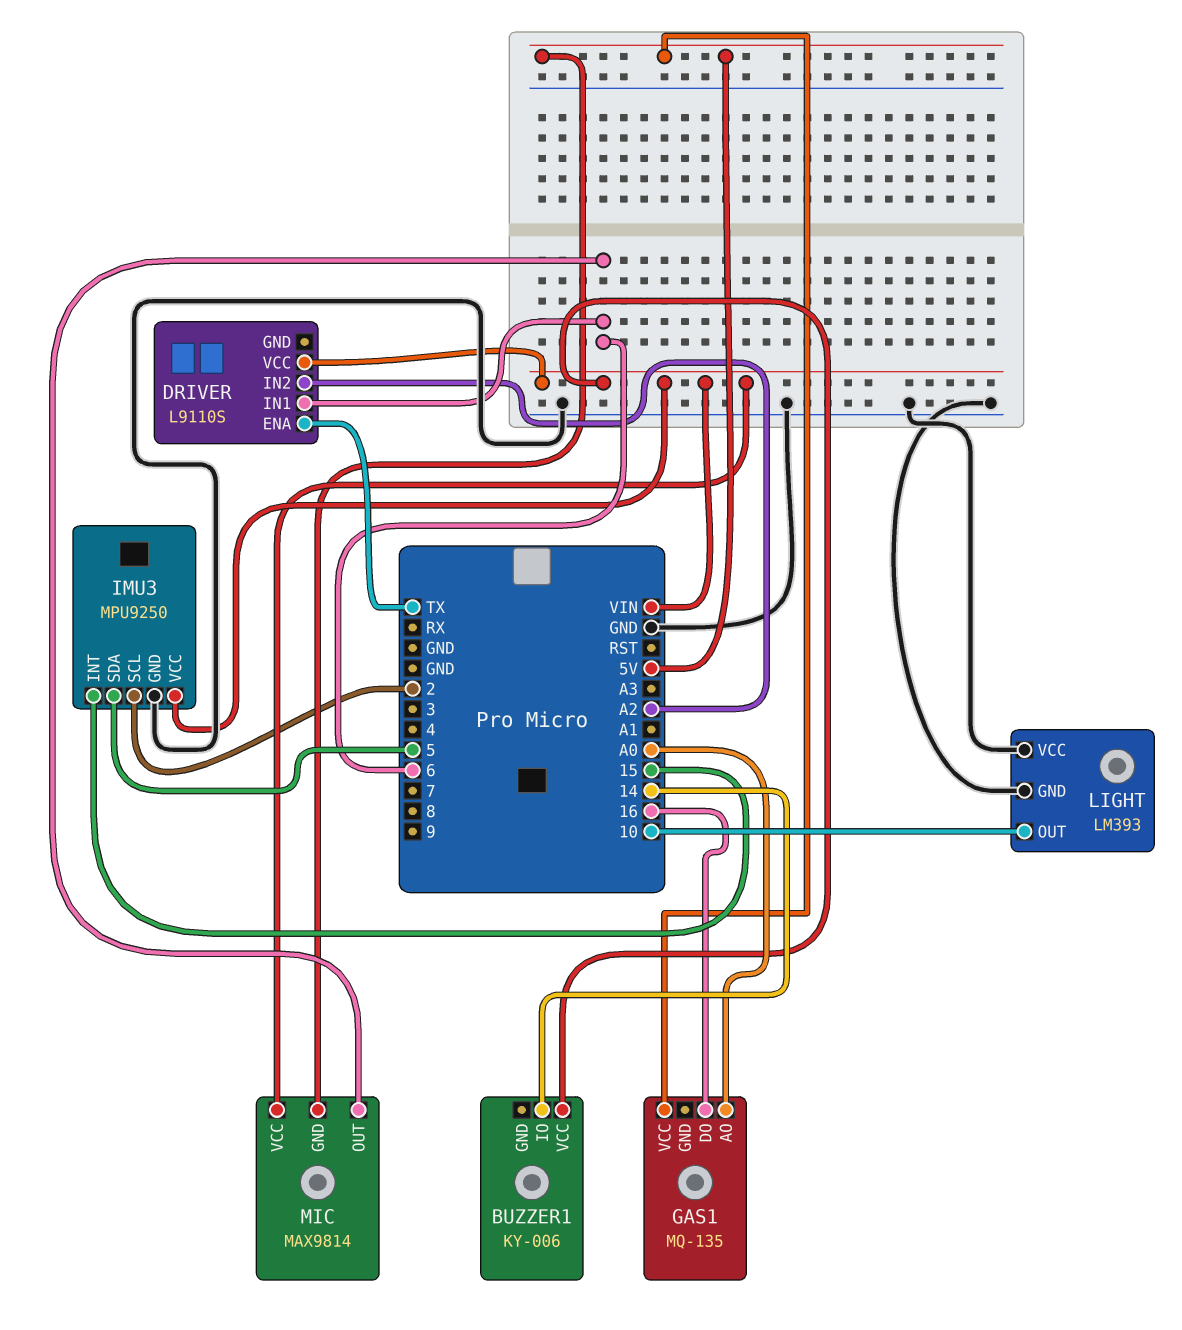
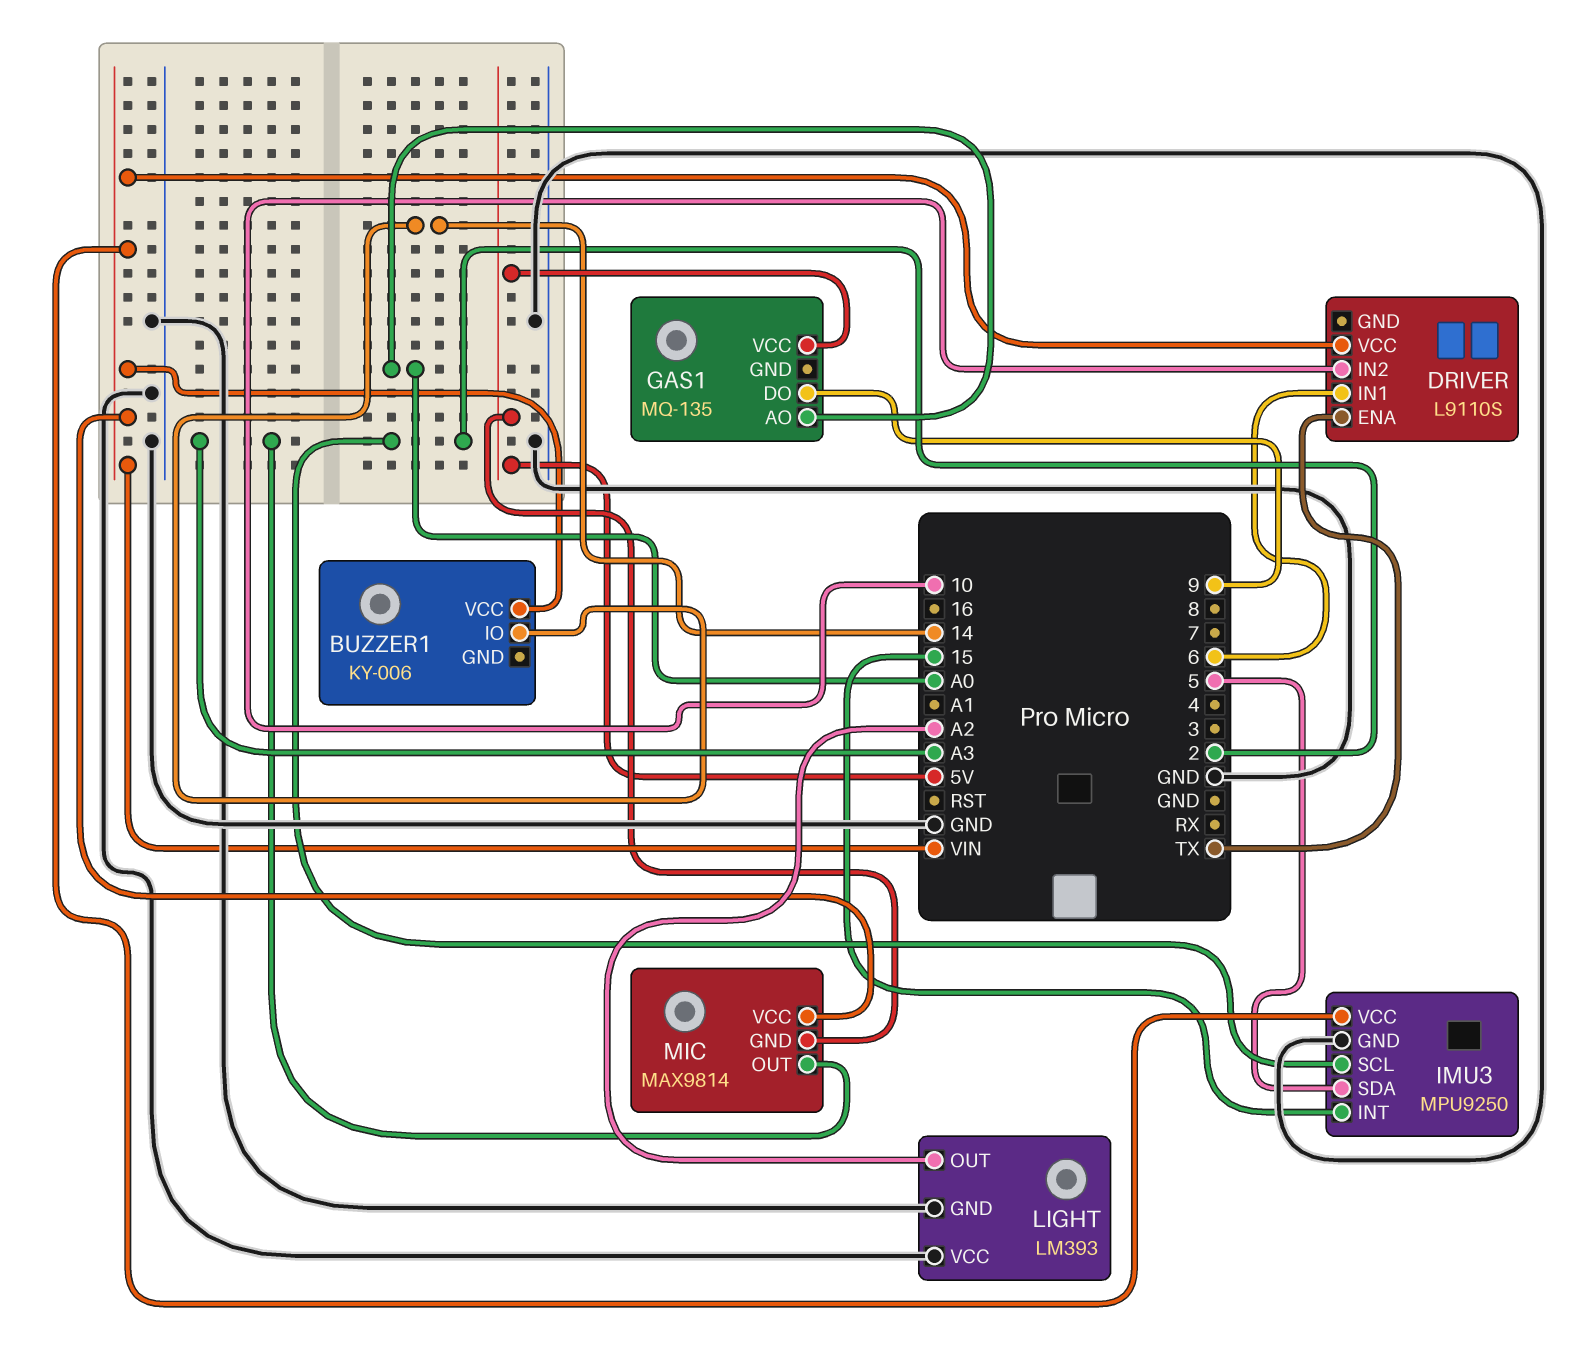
DRIVER pin IN2: A2 -> 10
GAS1 pin DO: 16 -> 9
LIGHT pin OUT: 10 -> A2
MIC pin OUT: 6 -> A3

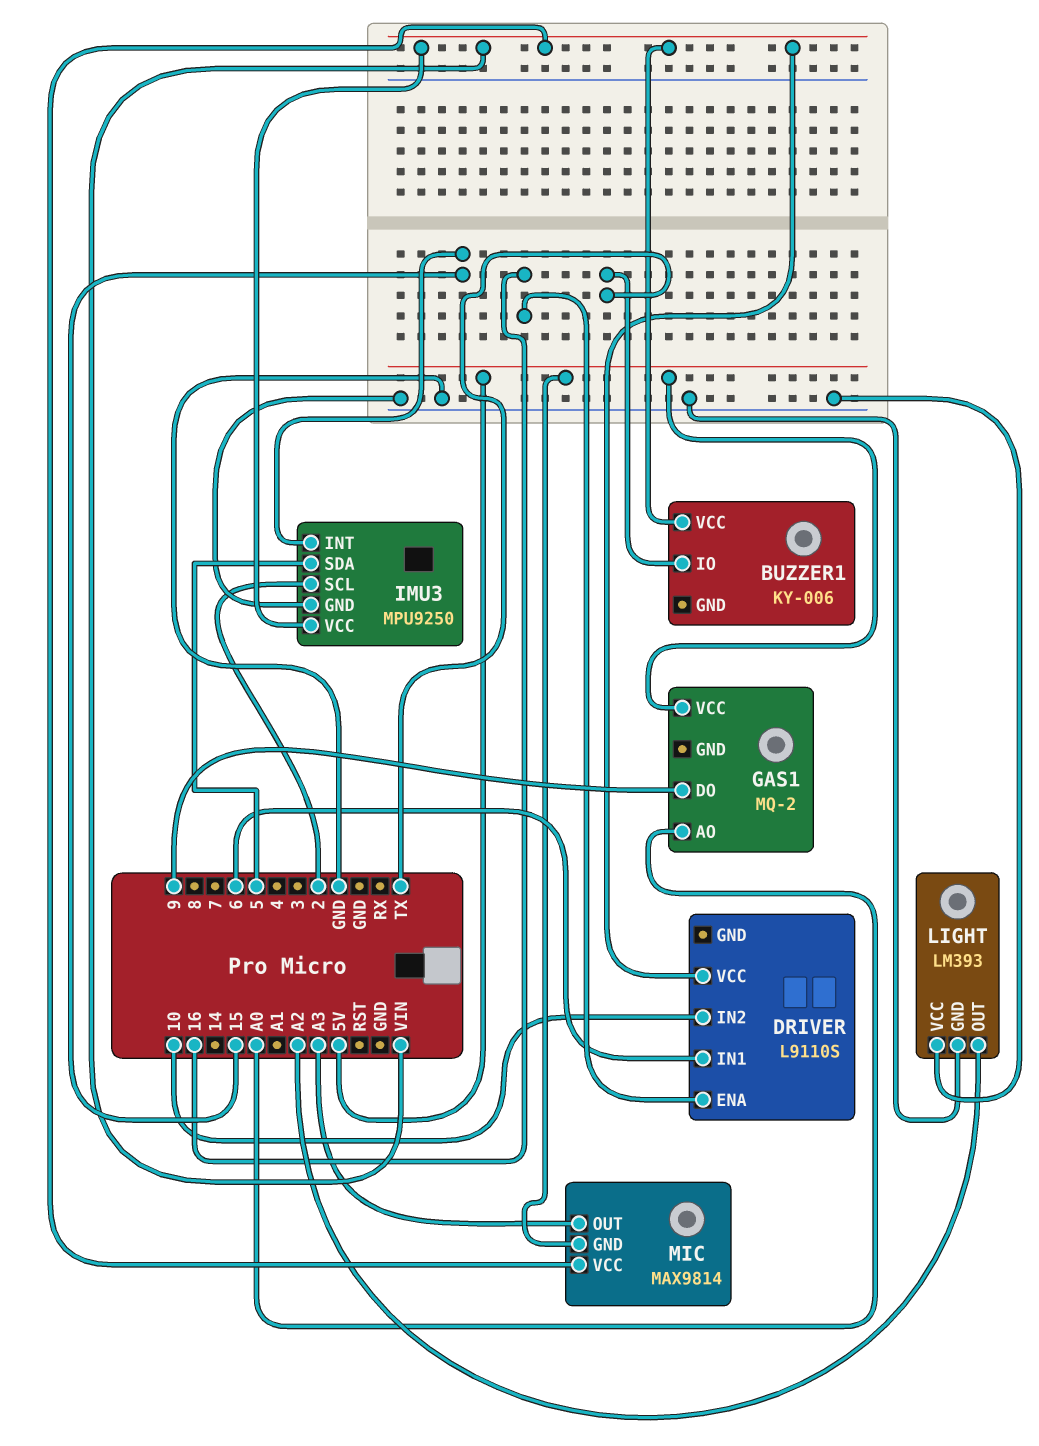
BUZZER1 pin IO: 14 -> TX
DRIVER pin ENA: TX -> 16
GAS1: MQ-135 -> MQ-2

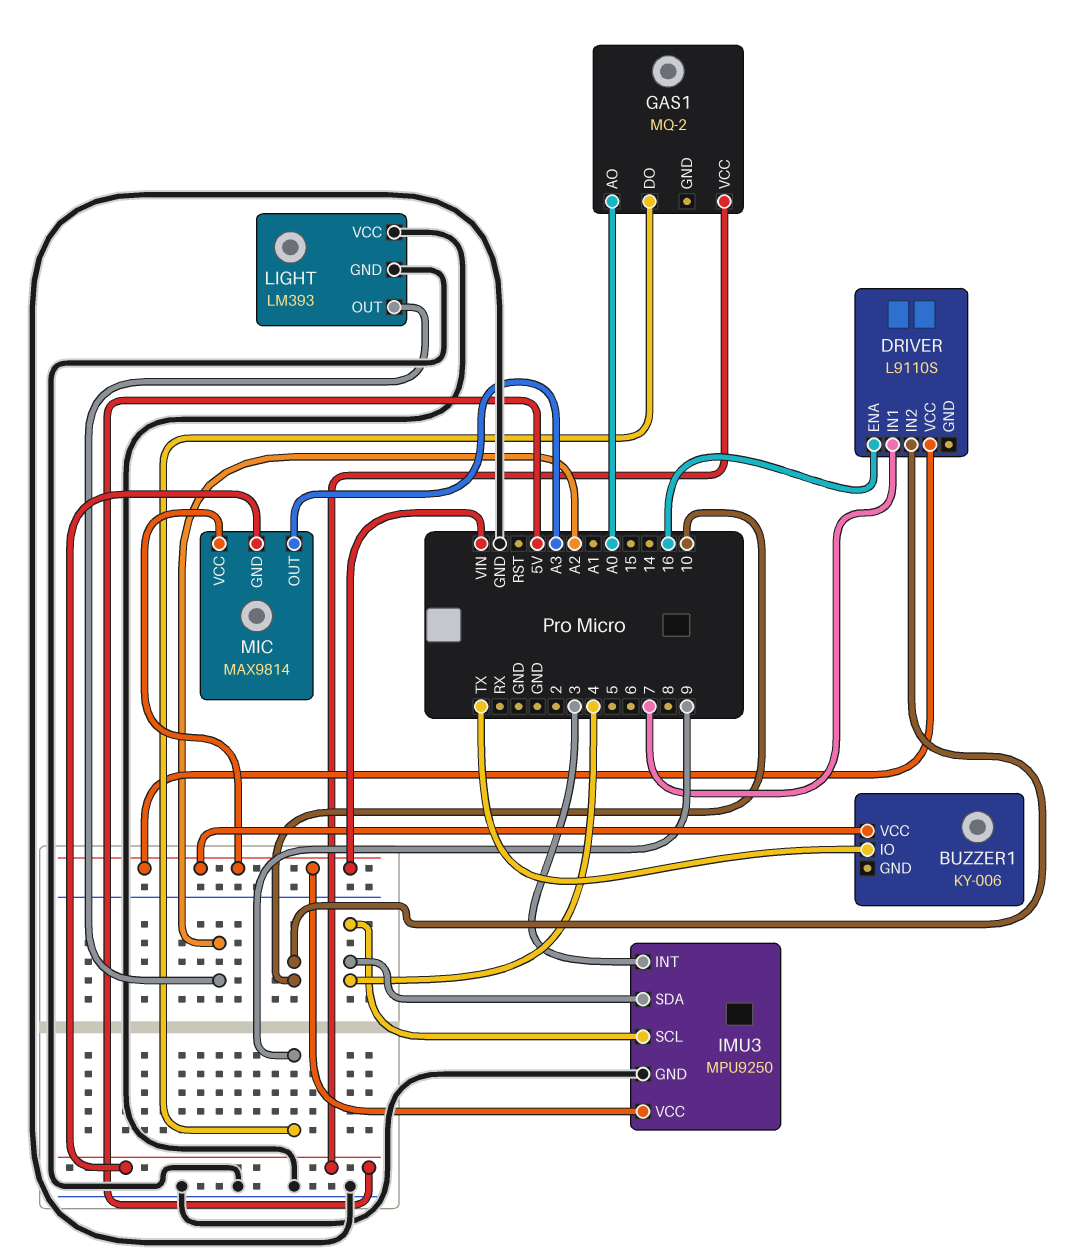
DRIVER pin IN1: 6 -> 7
IMU3 pin INT: 15 -> 3
IMU3 pin SCL: 2 -> 4
IMU3 pin SDA: 5 -> 4

